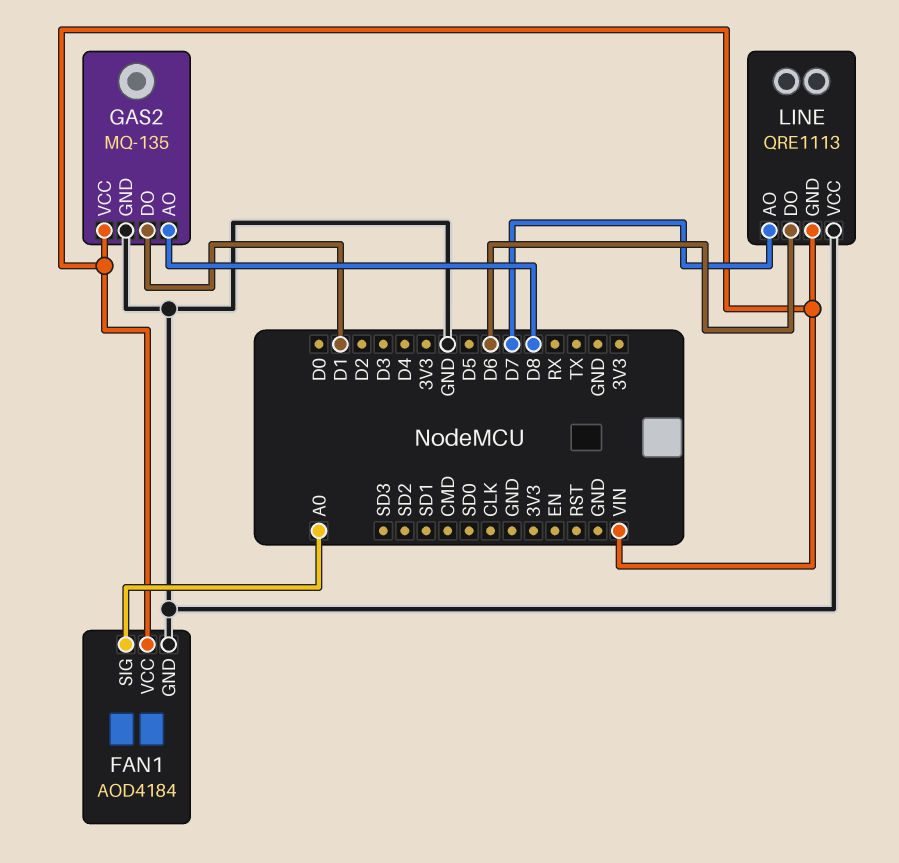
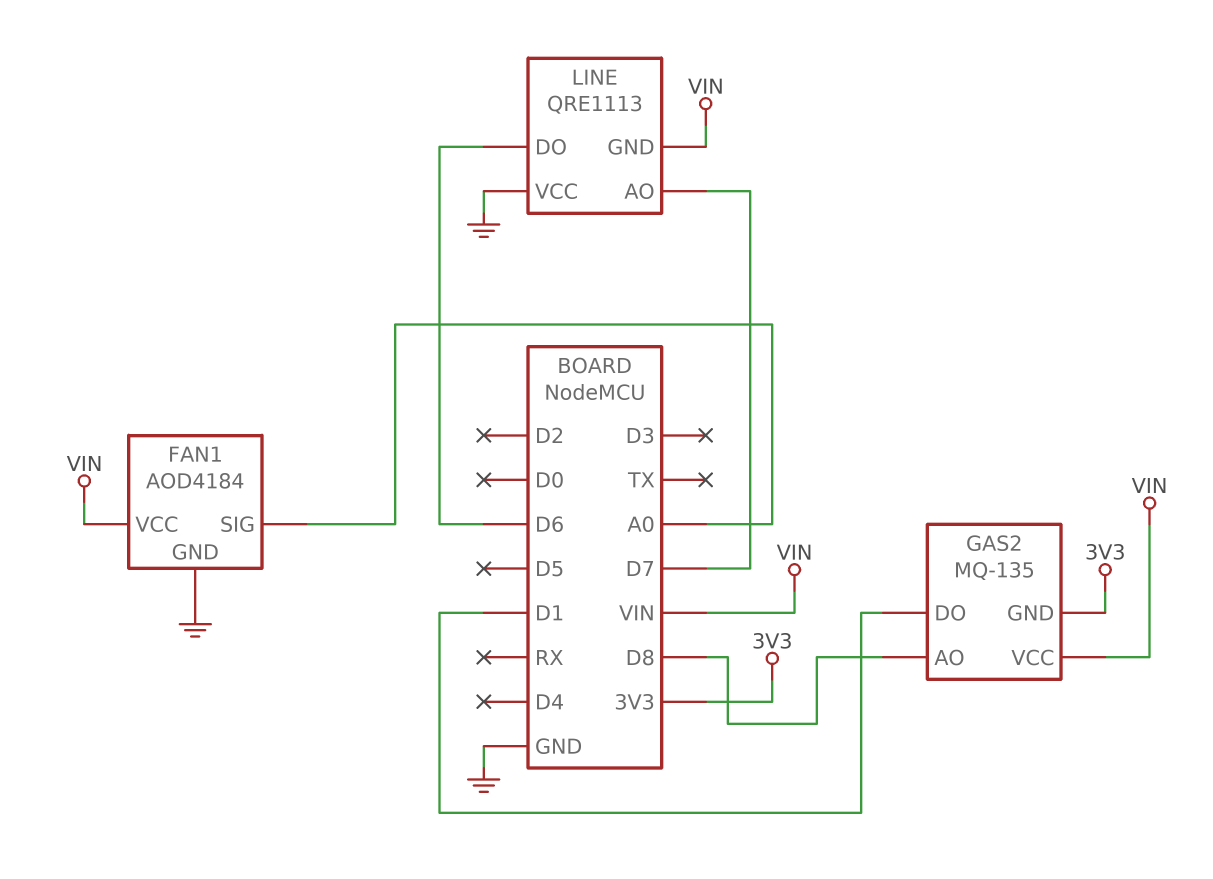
GAS2 pin GND: GND -> 3V3

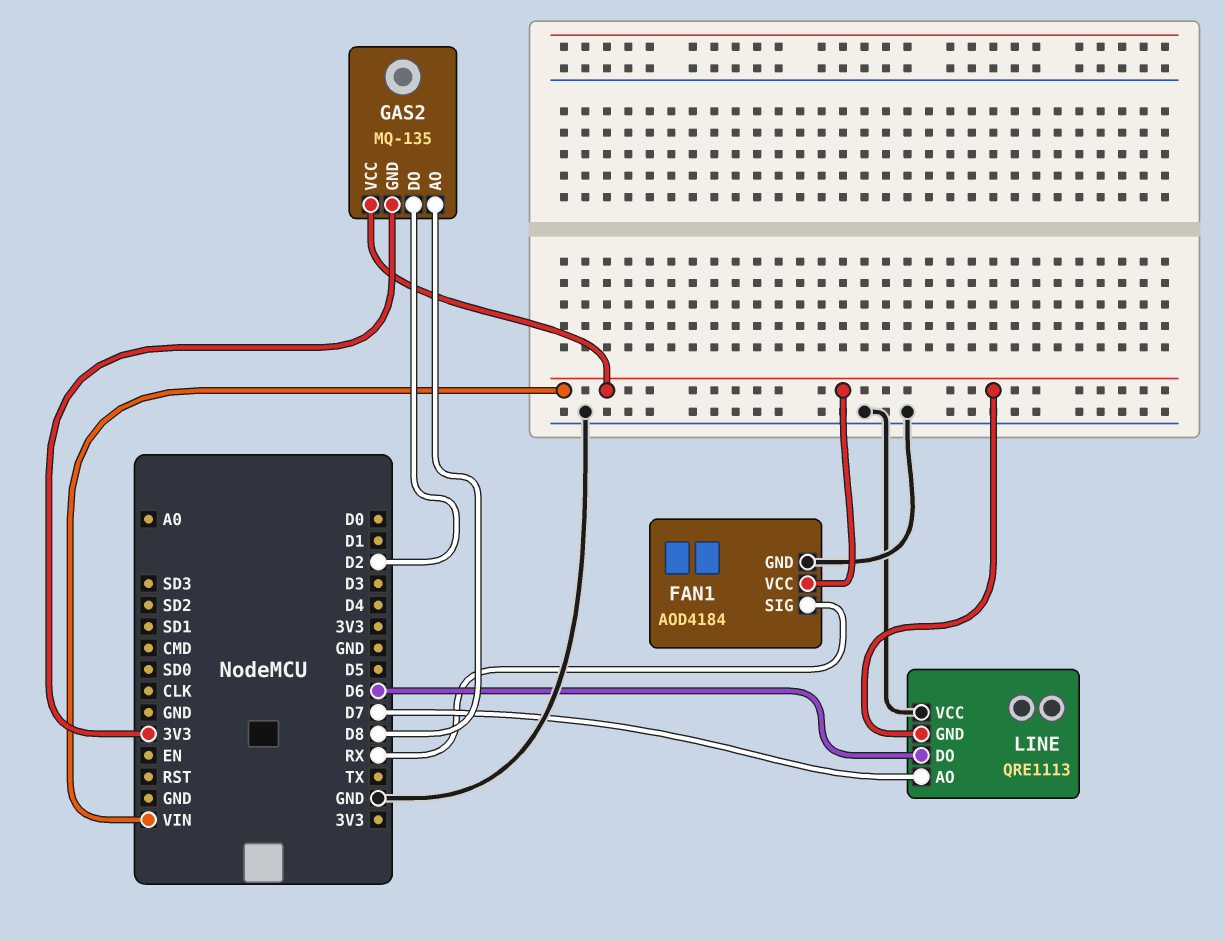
FAN1 pin SIG: A0 -> RX
GAS2 pin DO: D1 -> D2

